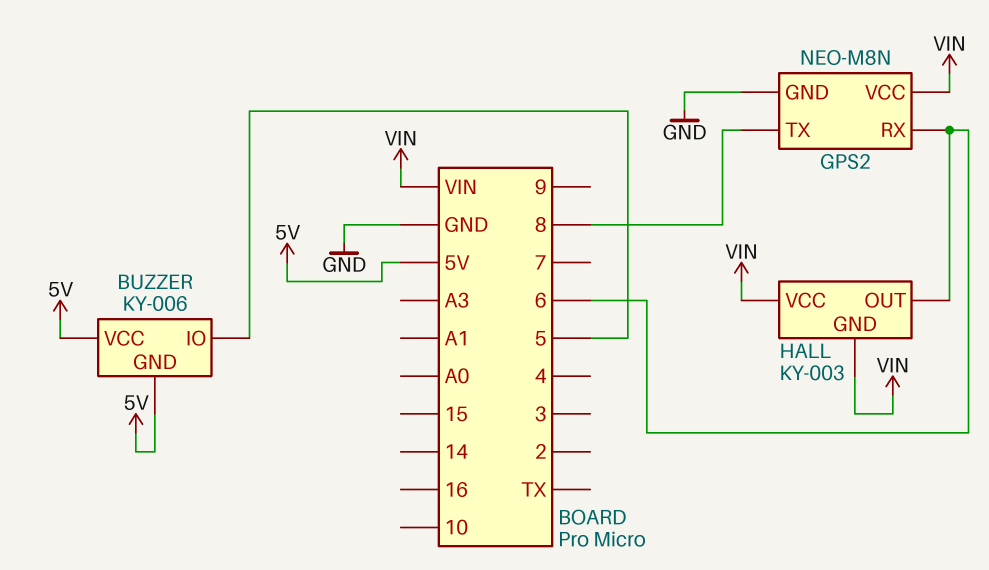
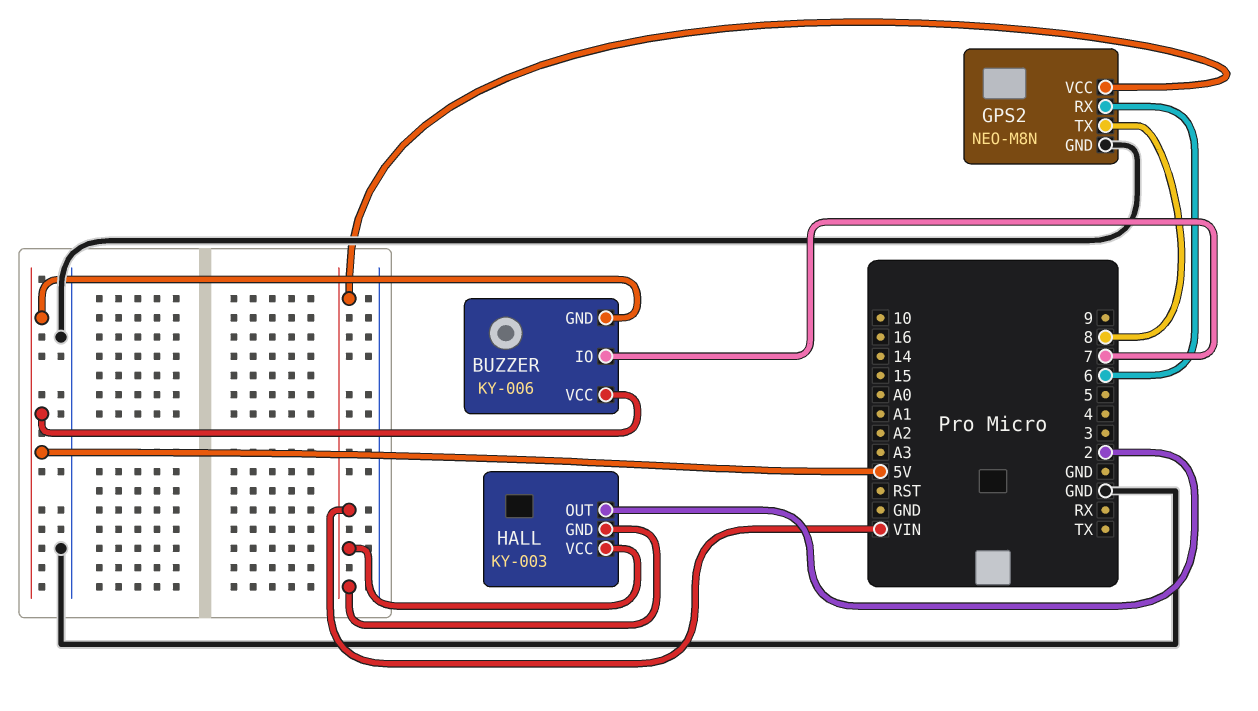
BUZZER pin IO: 5 -> 7
HALL pin OUT: 6 -> 2

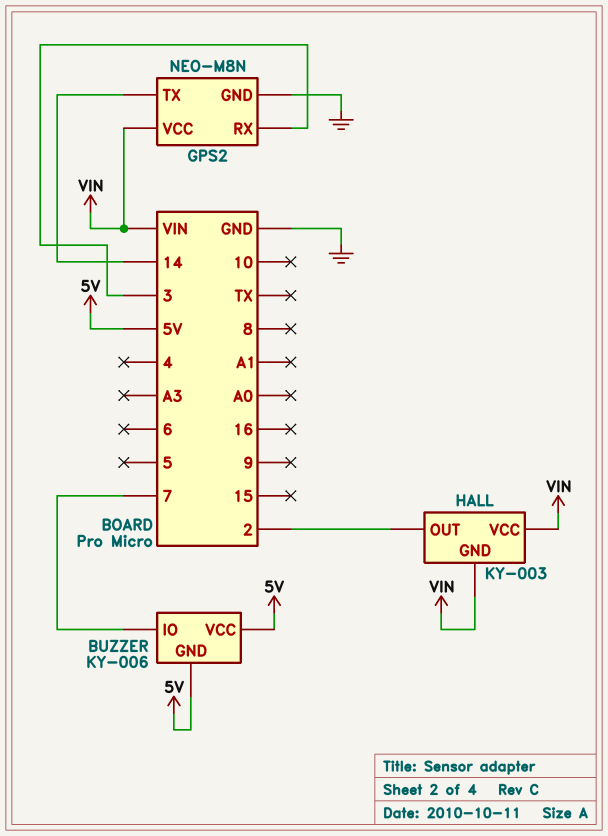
GPS2 pin RX: 6 -> 3
GPS2 pin TX: 8 -> 14

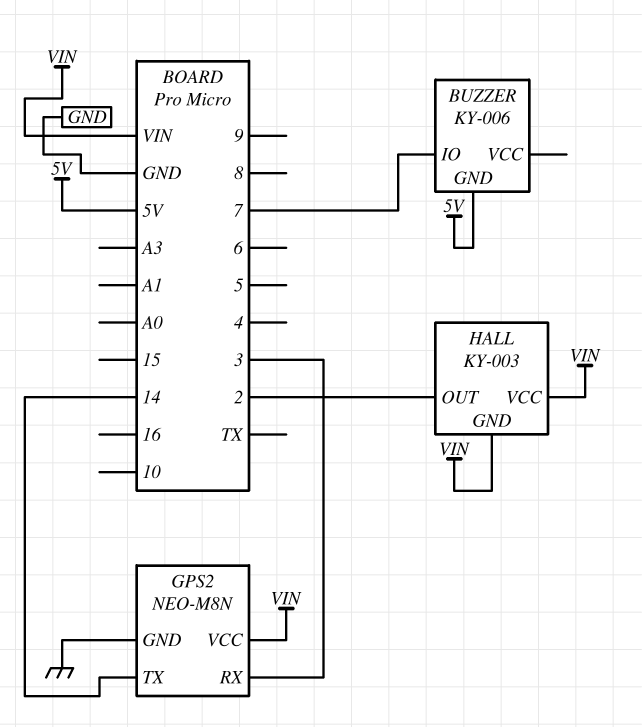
BUZZER pin VCC: 5V -> none

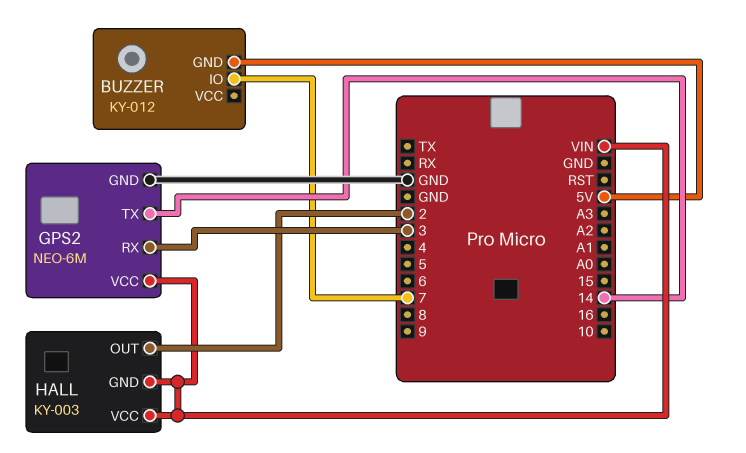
BUZZER: KY-006 -> KY-012
GPS2: NEO-M8N -> NEO-6M

